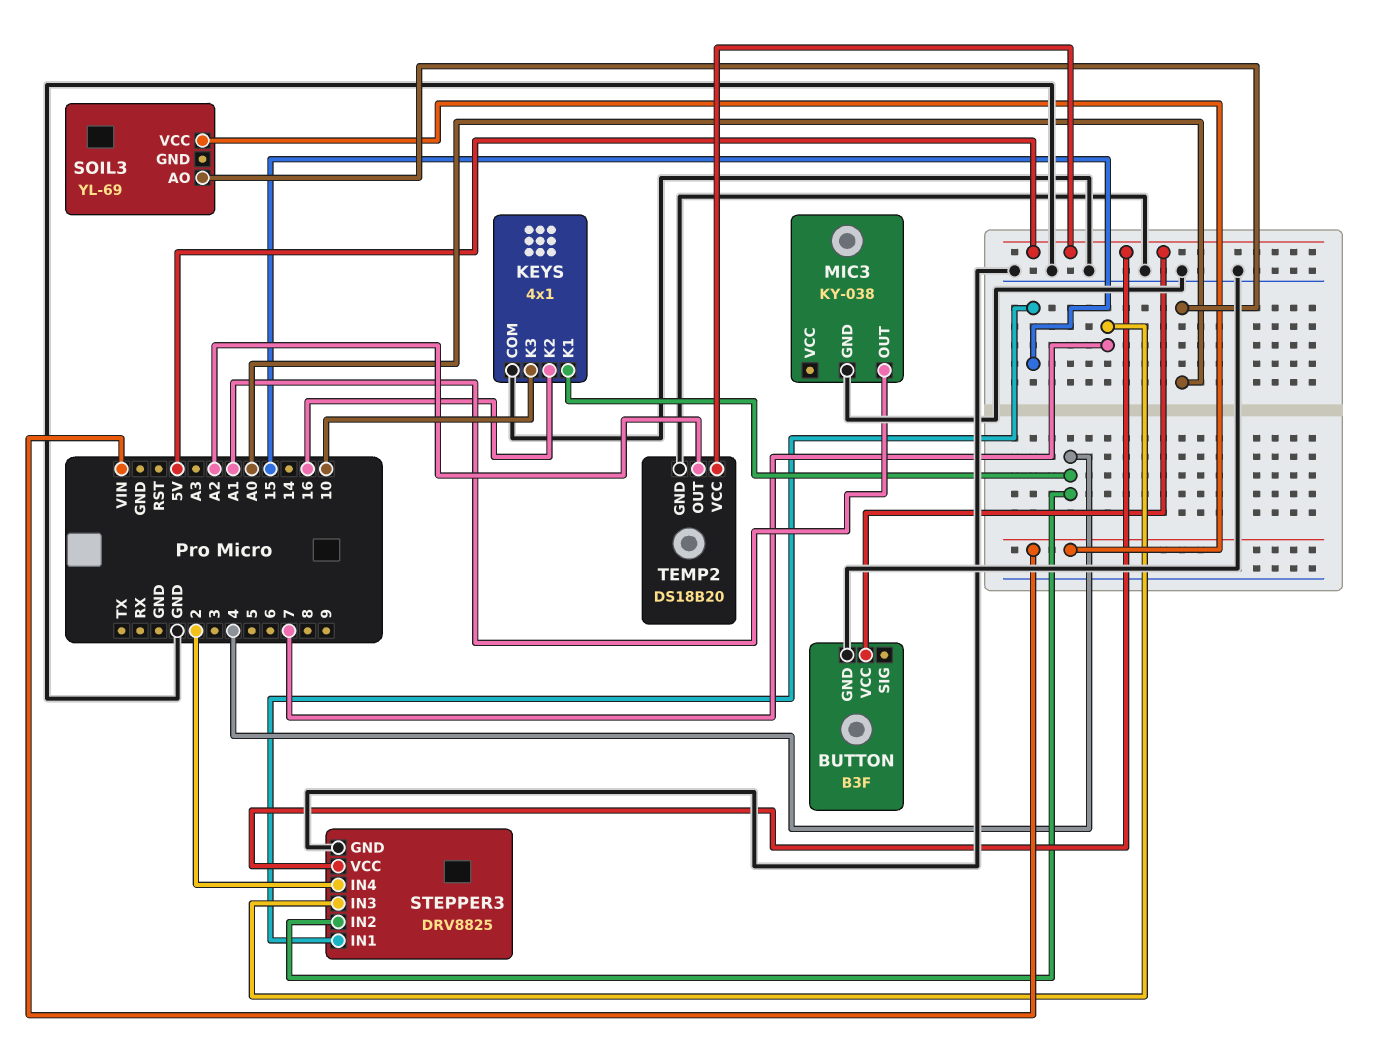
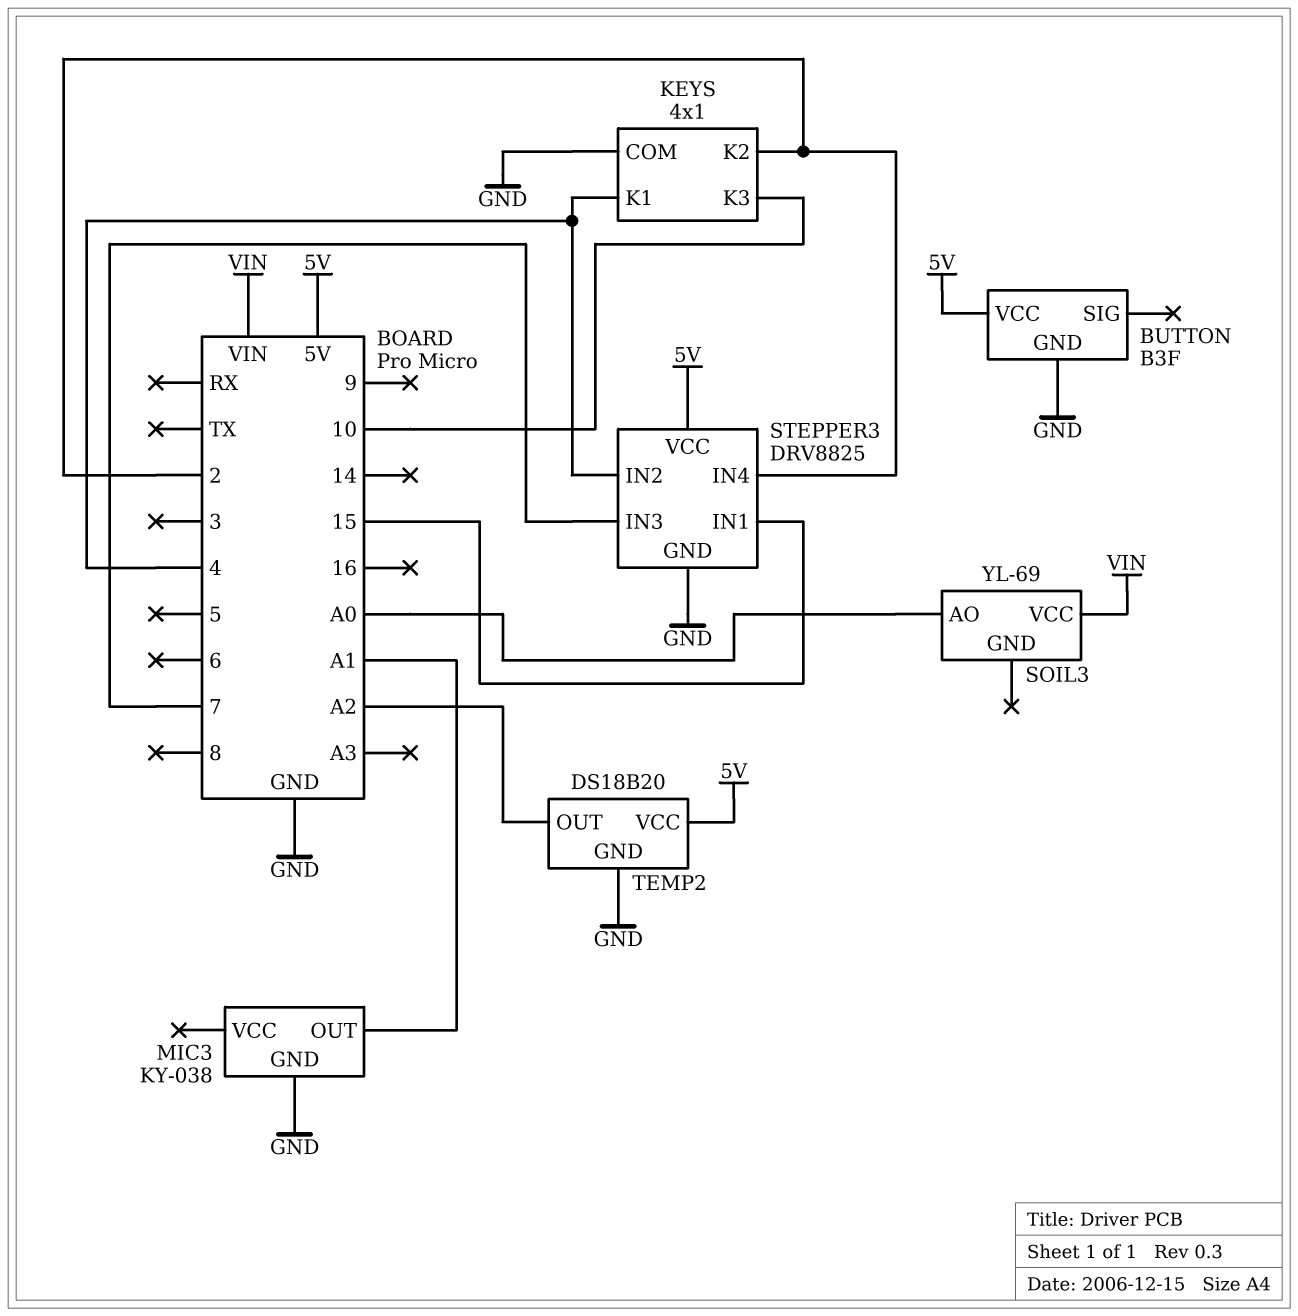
KEYS pin K2: 16 -> 2

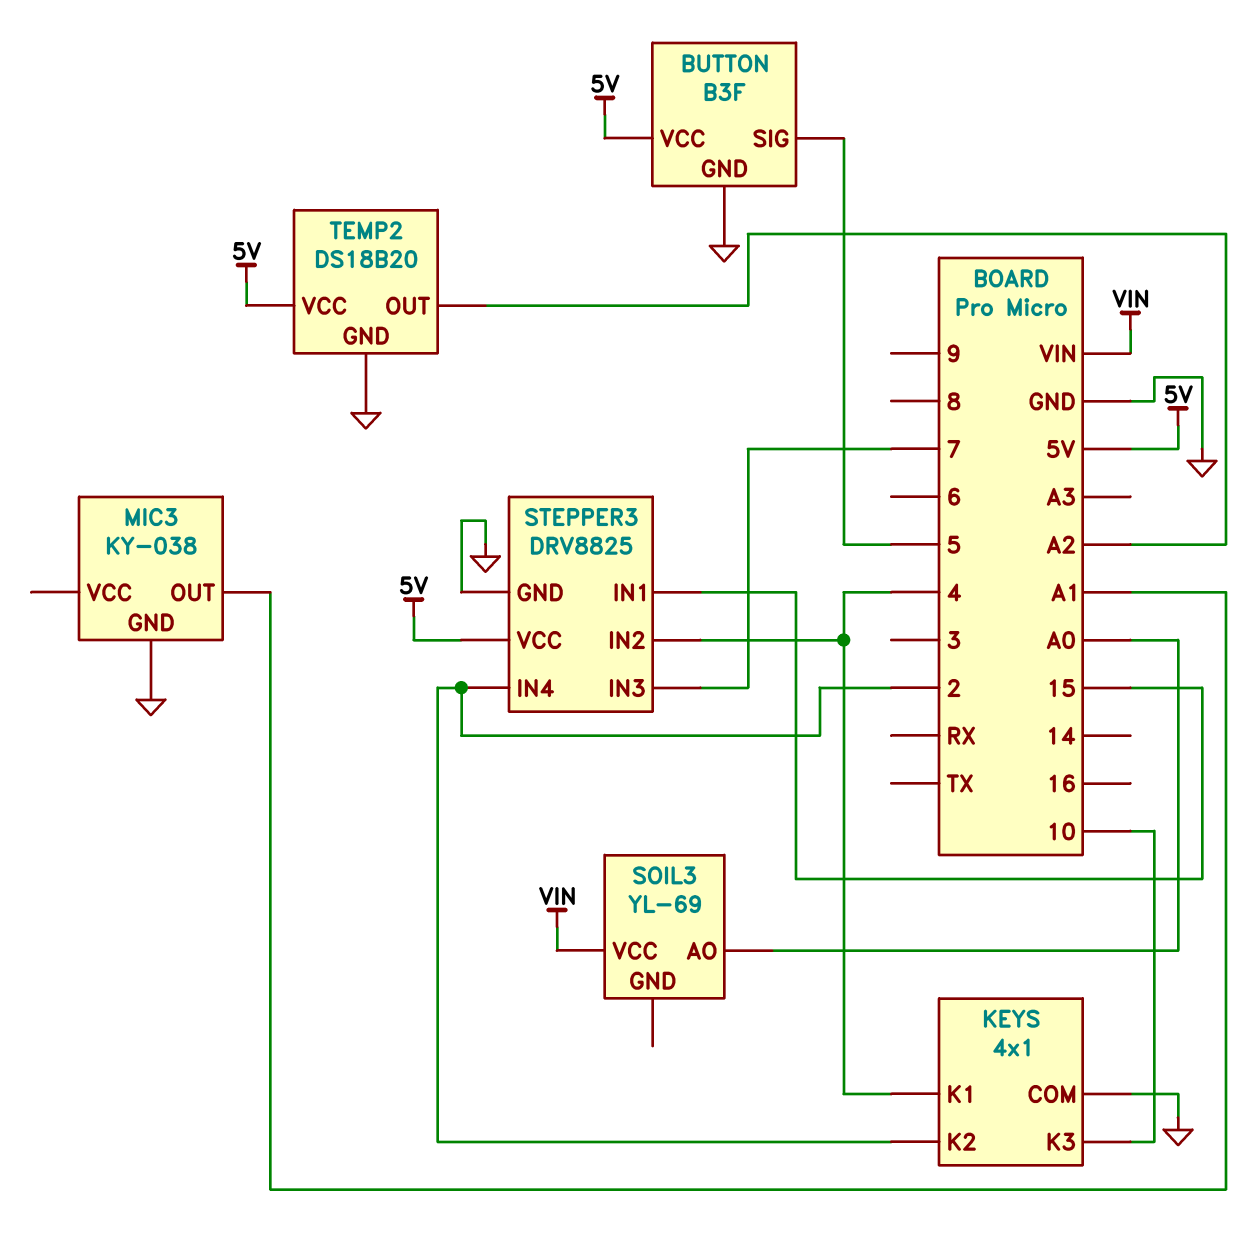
BUTTON pin SIG: none -> 5

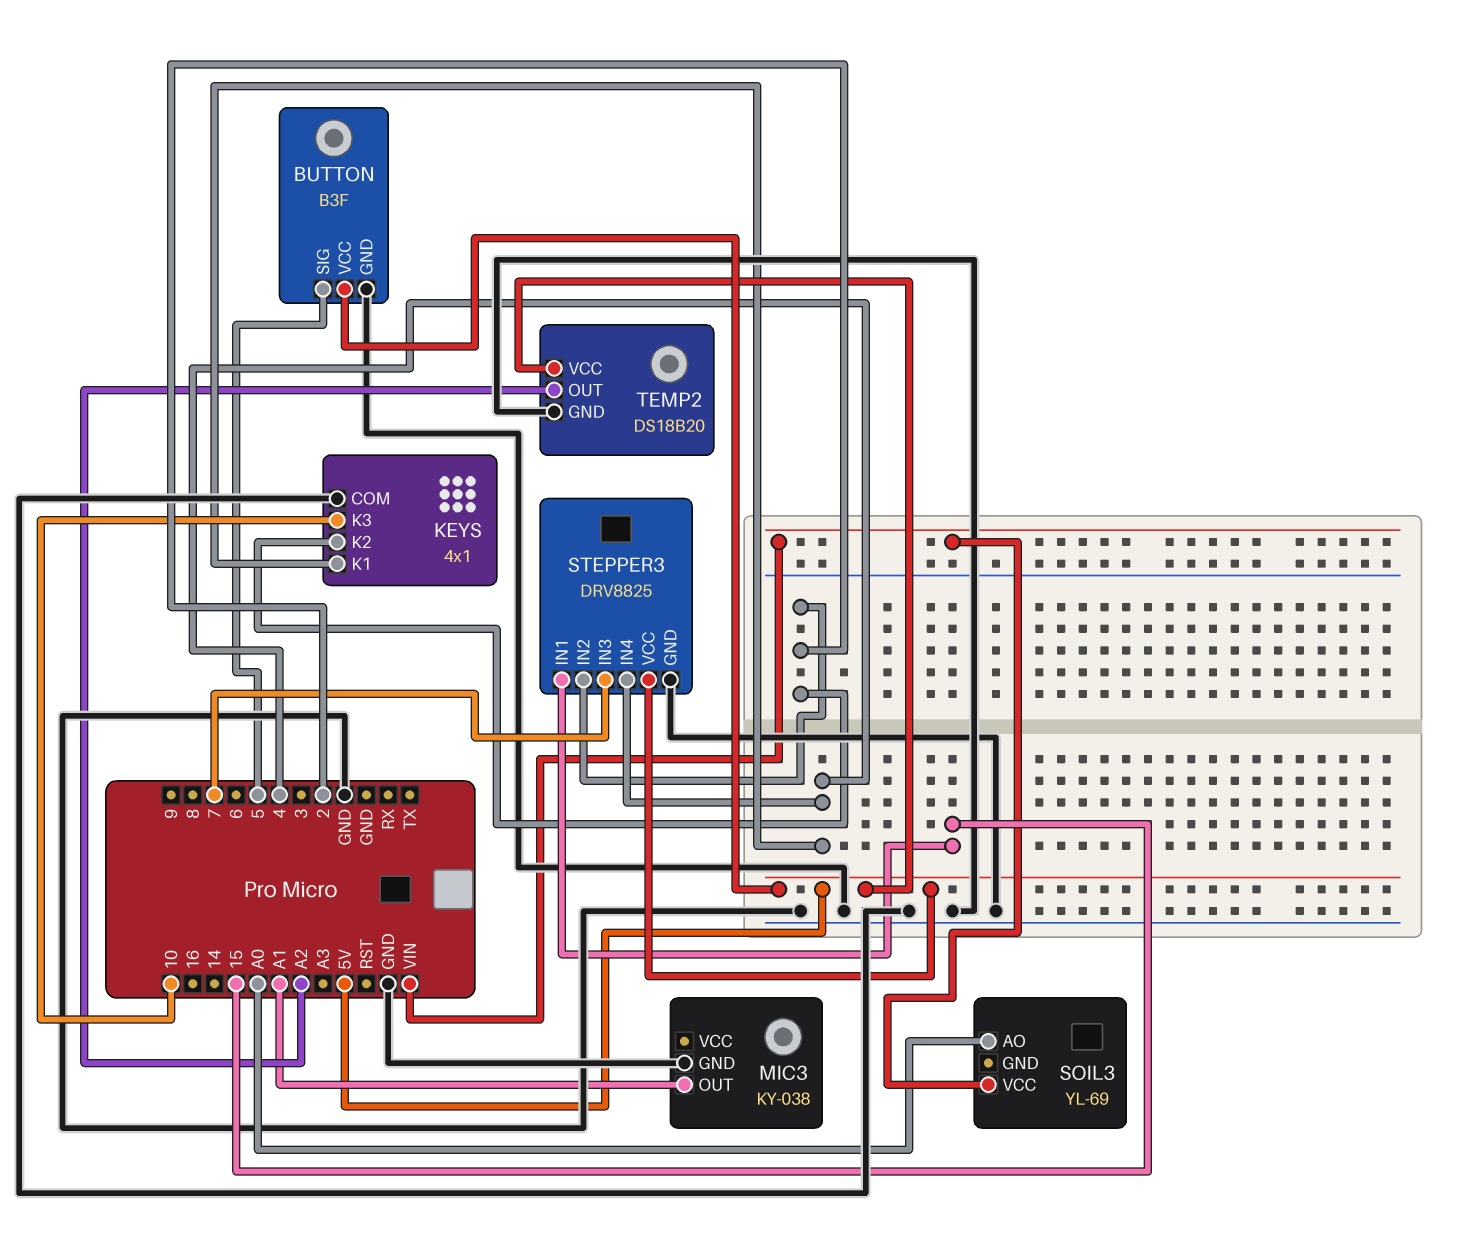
STEPPER3 pin IN2: 4 -> 2
STEPPER3 pin IN4: 2 -> 4

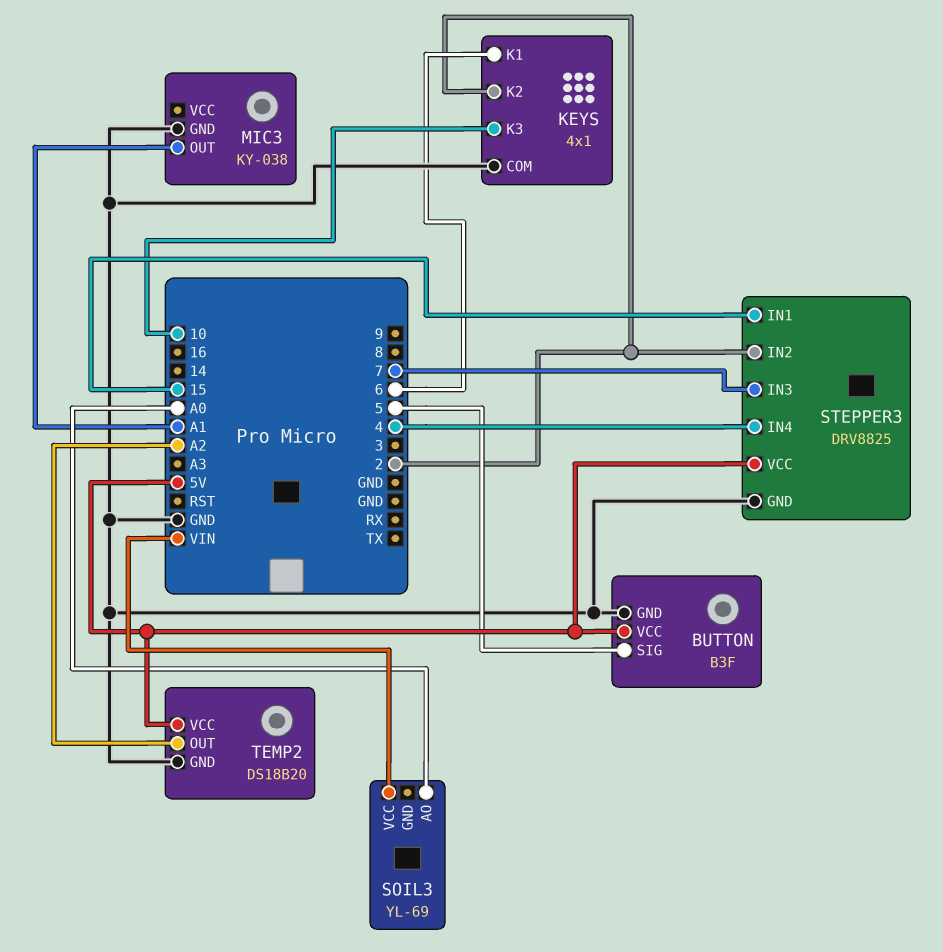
KEYS pin K1: 4 -> 6

